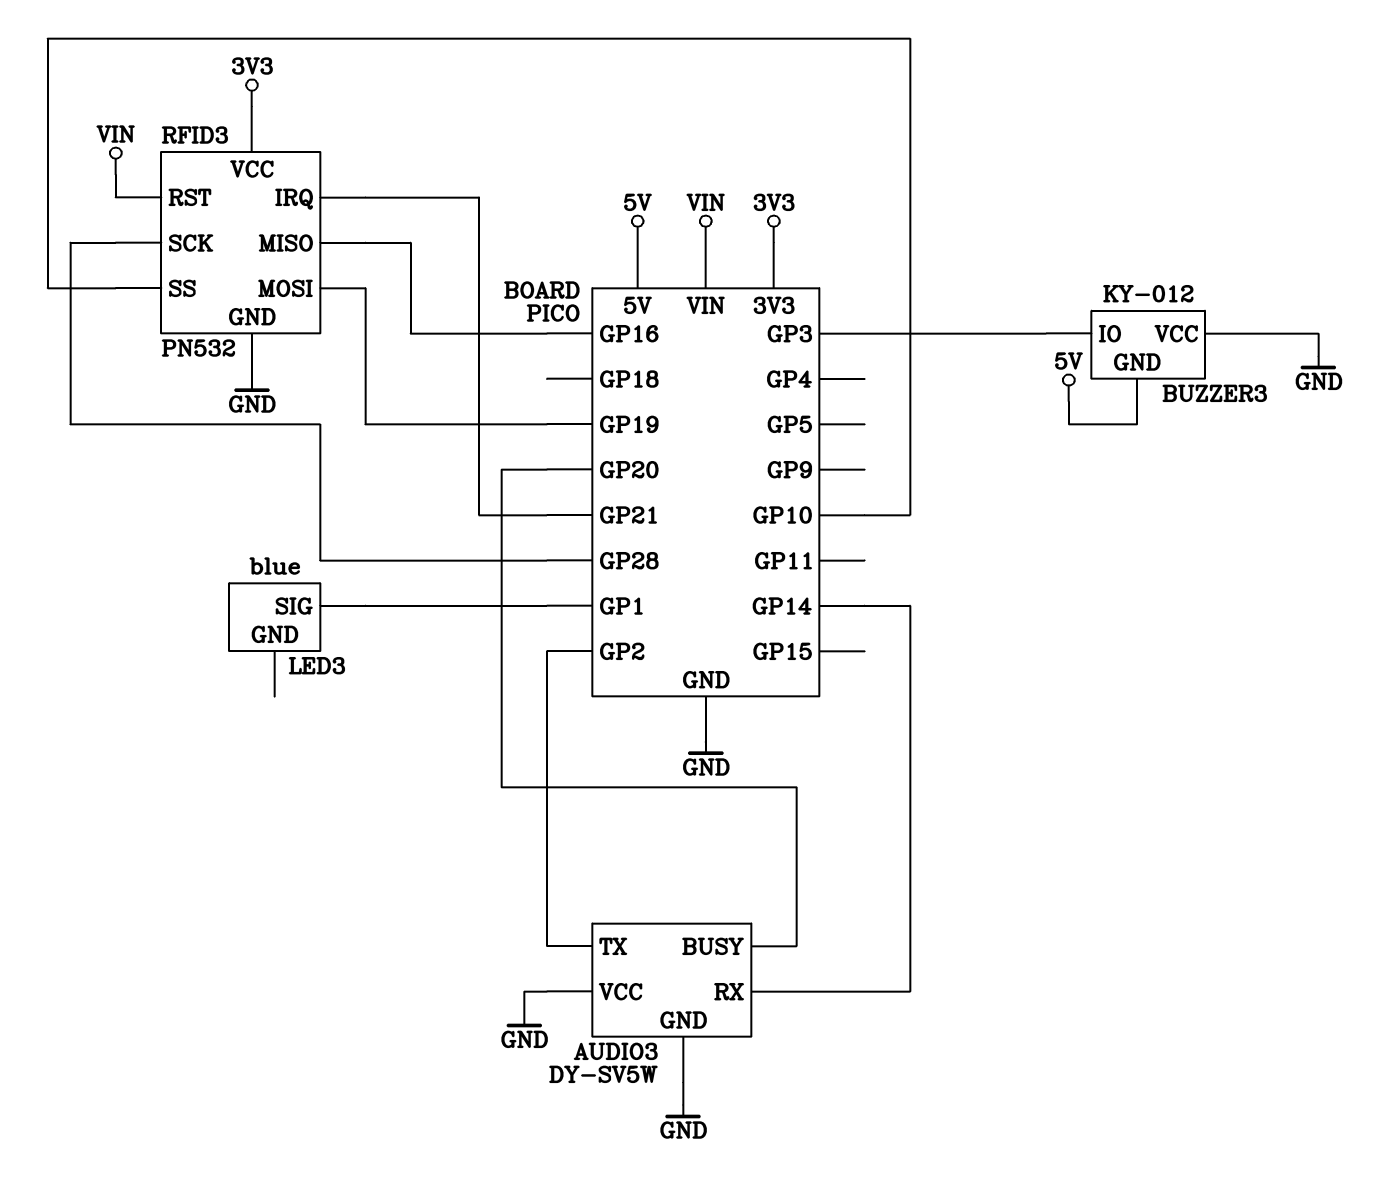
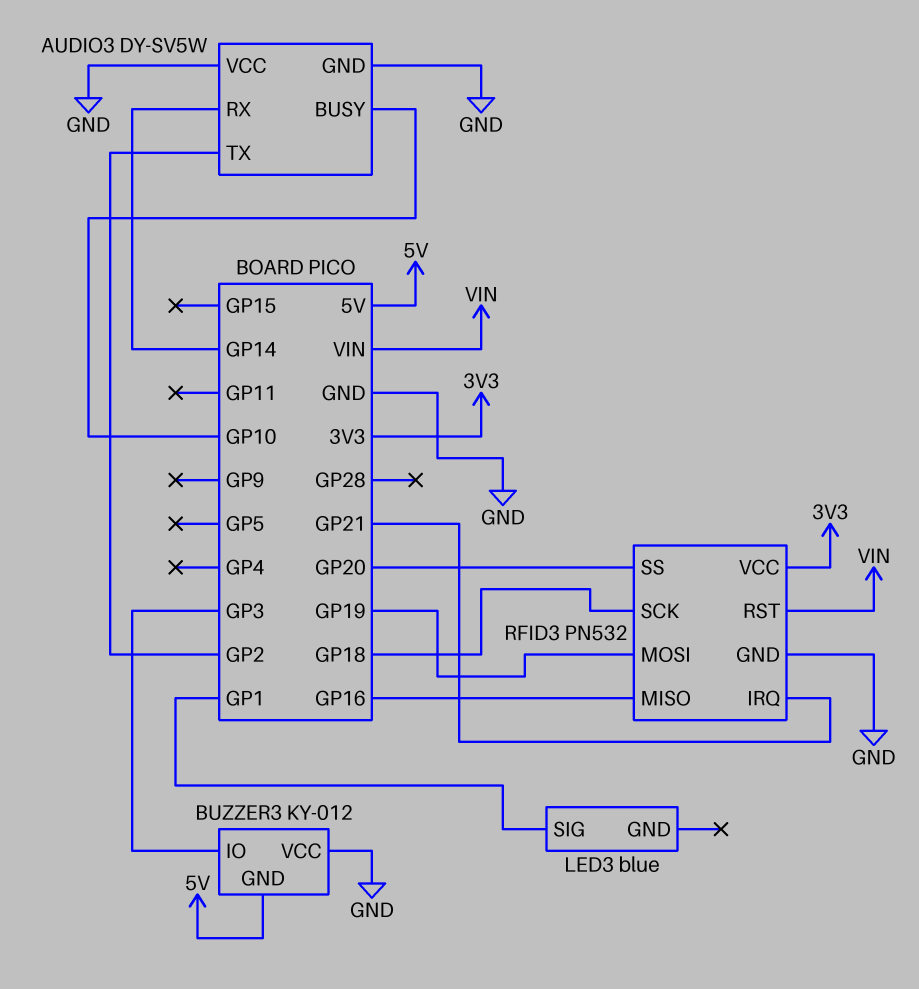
AUDIO3 pin BUSY: GP20 -> GP10
RFID3 pin SCK: GP28 -> GP18
RFID3 pin SS: GP10 -> GP20

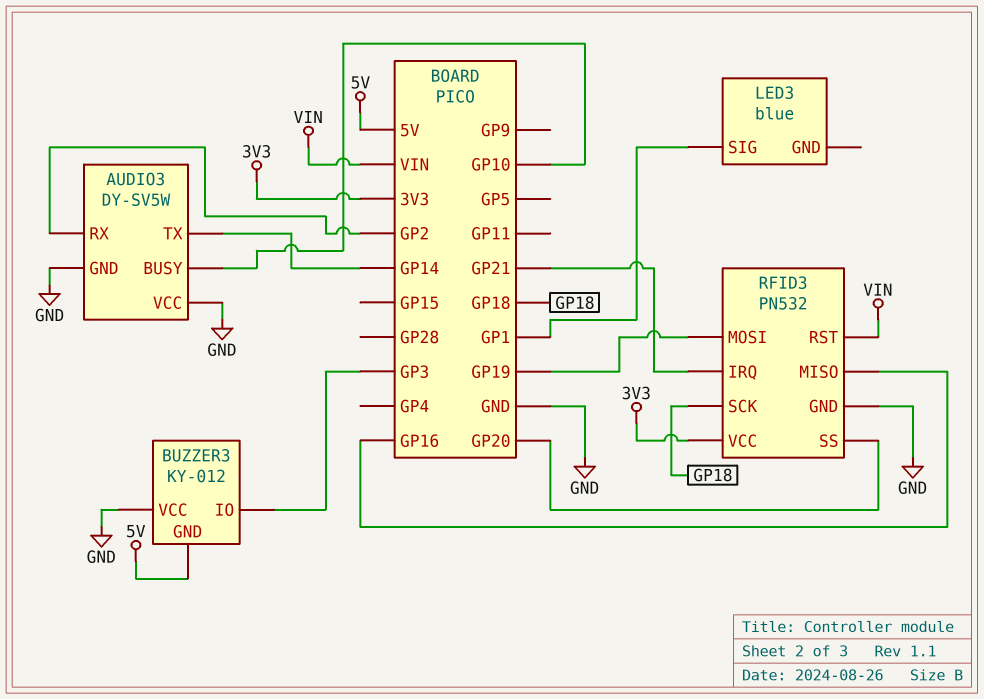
AUDIO3 pin RX: GP14 -> GP2
AUDIO3 pin TX: GP2 -> GP14

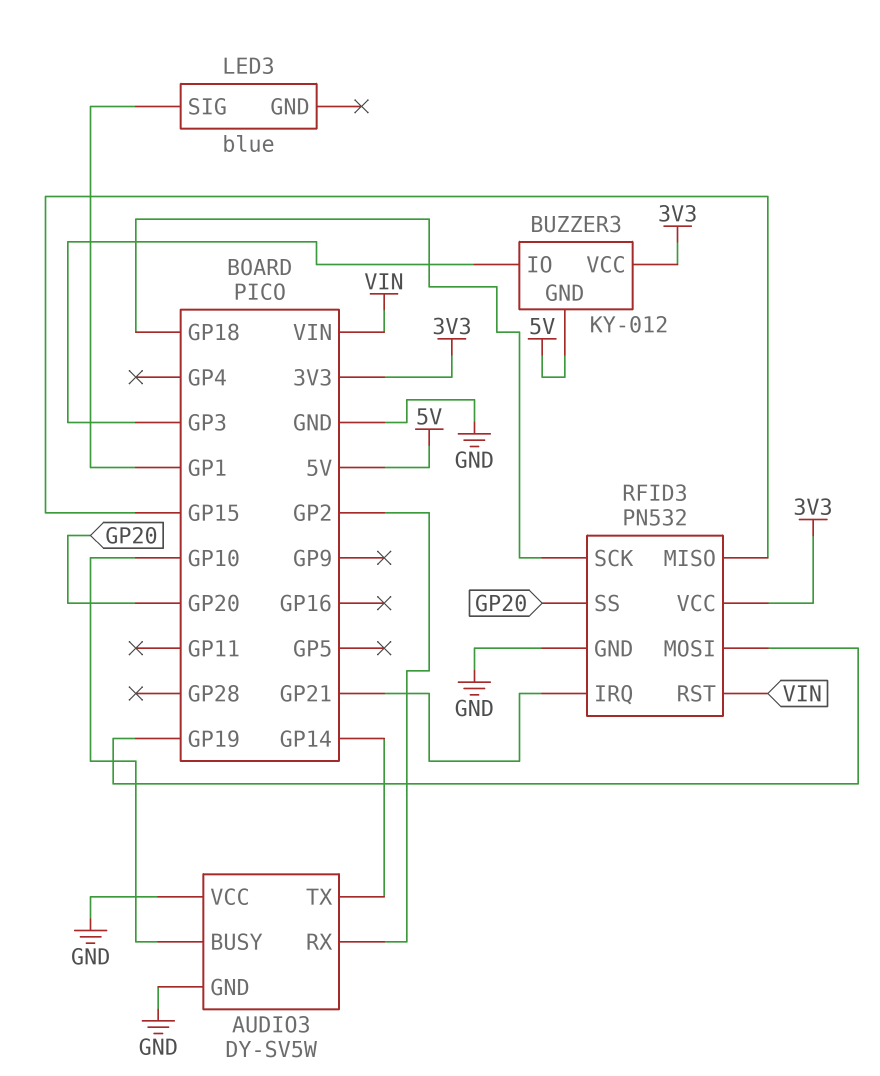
BUZZER3 pin VCC: GND -> 3V3
RFID3 pin MISO: GP16 -> GP15

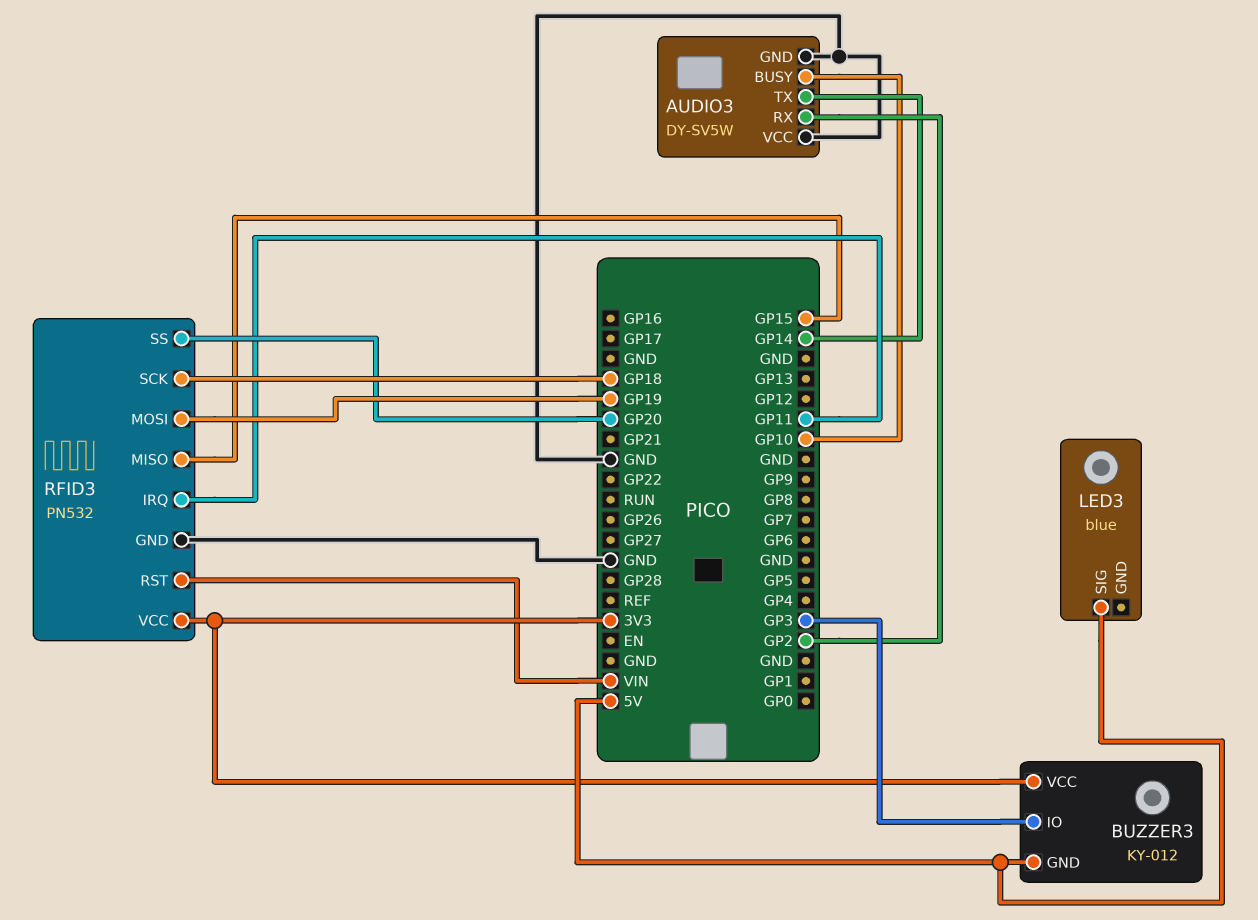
LED3 pin SIG: GP1 -> 5V
RFID3 pin IRQ: GP21 -> GP11

